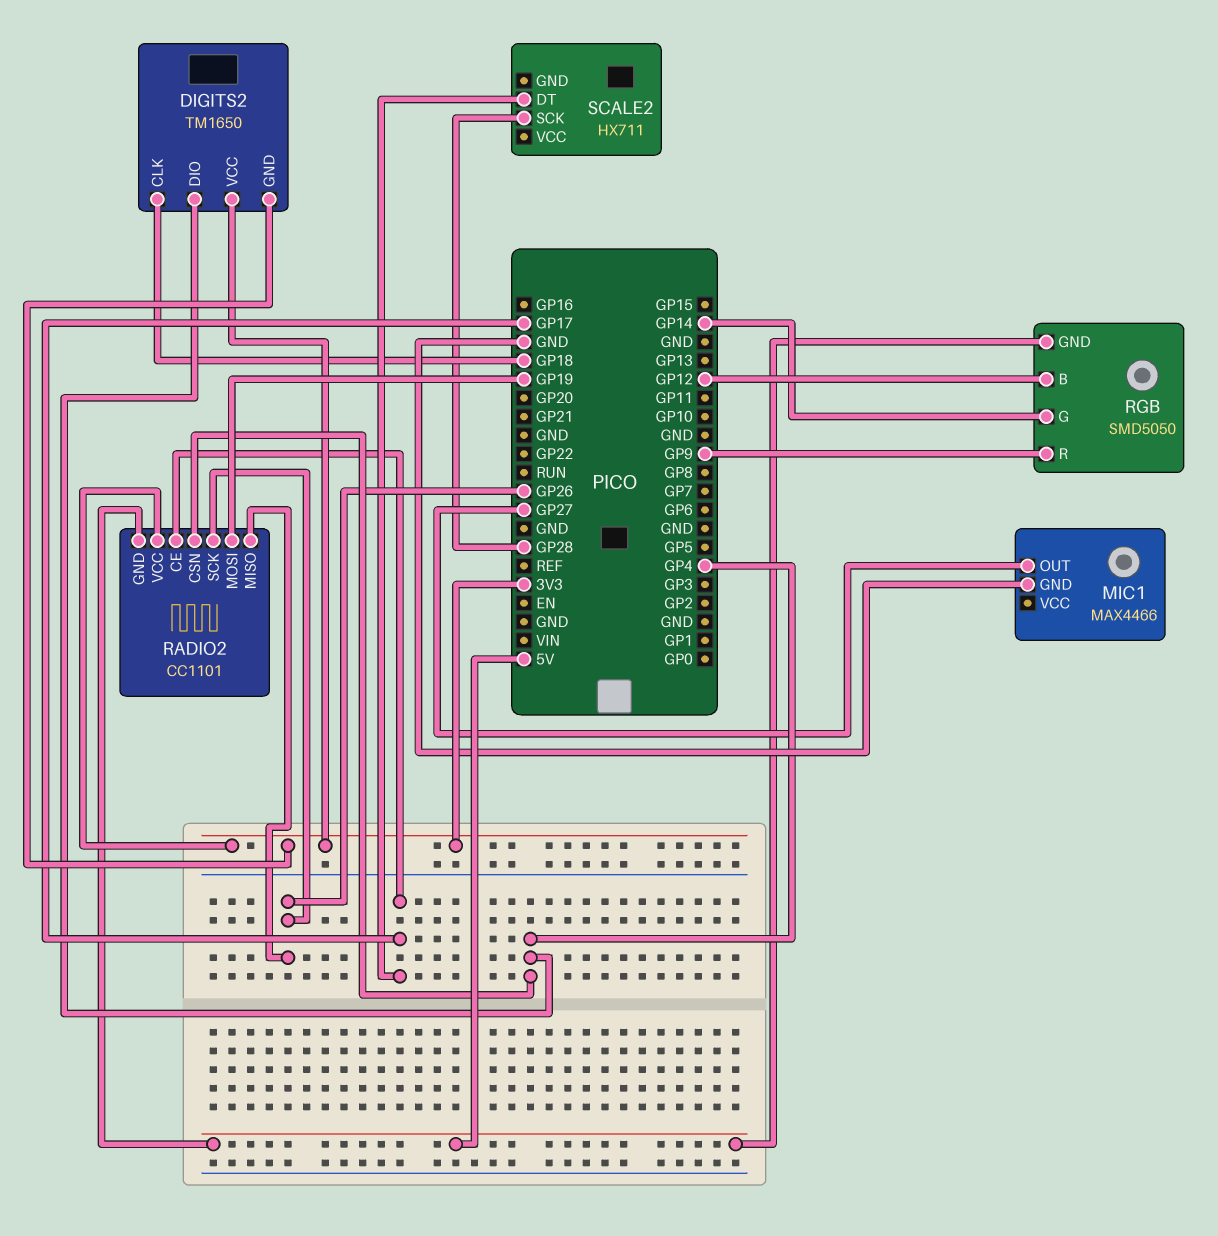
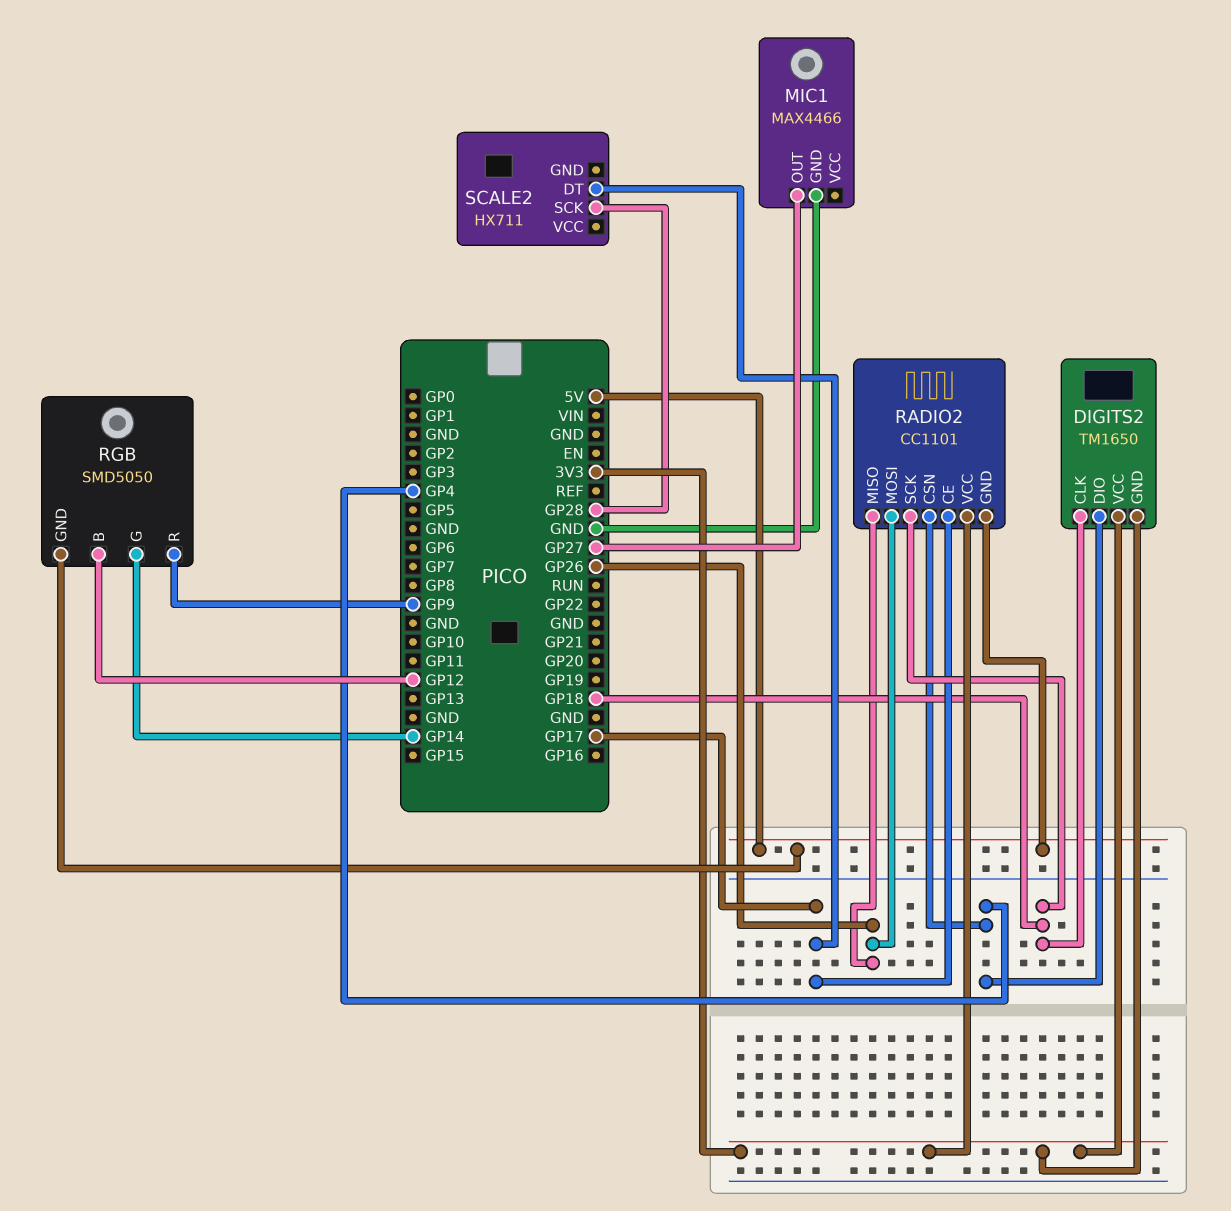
RADIO2 pin MOSI: GP19 -> GP26
RADIO2 pin SCK: GP26 -> GP18

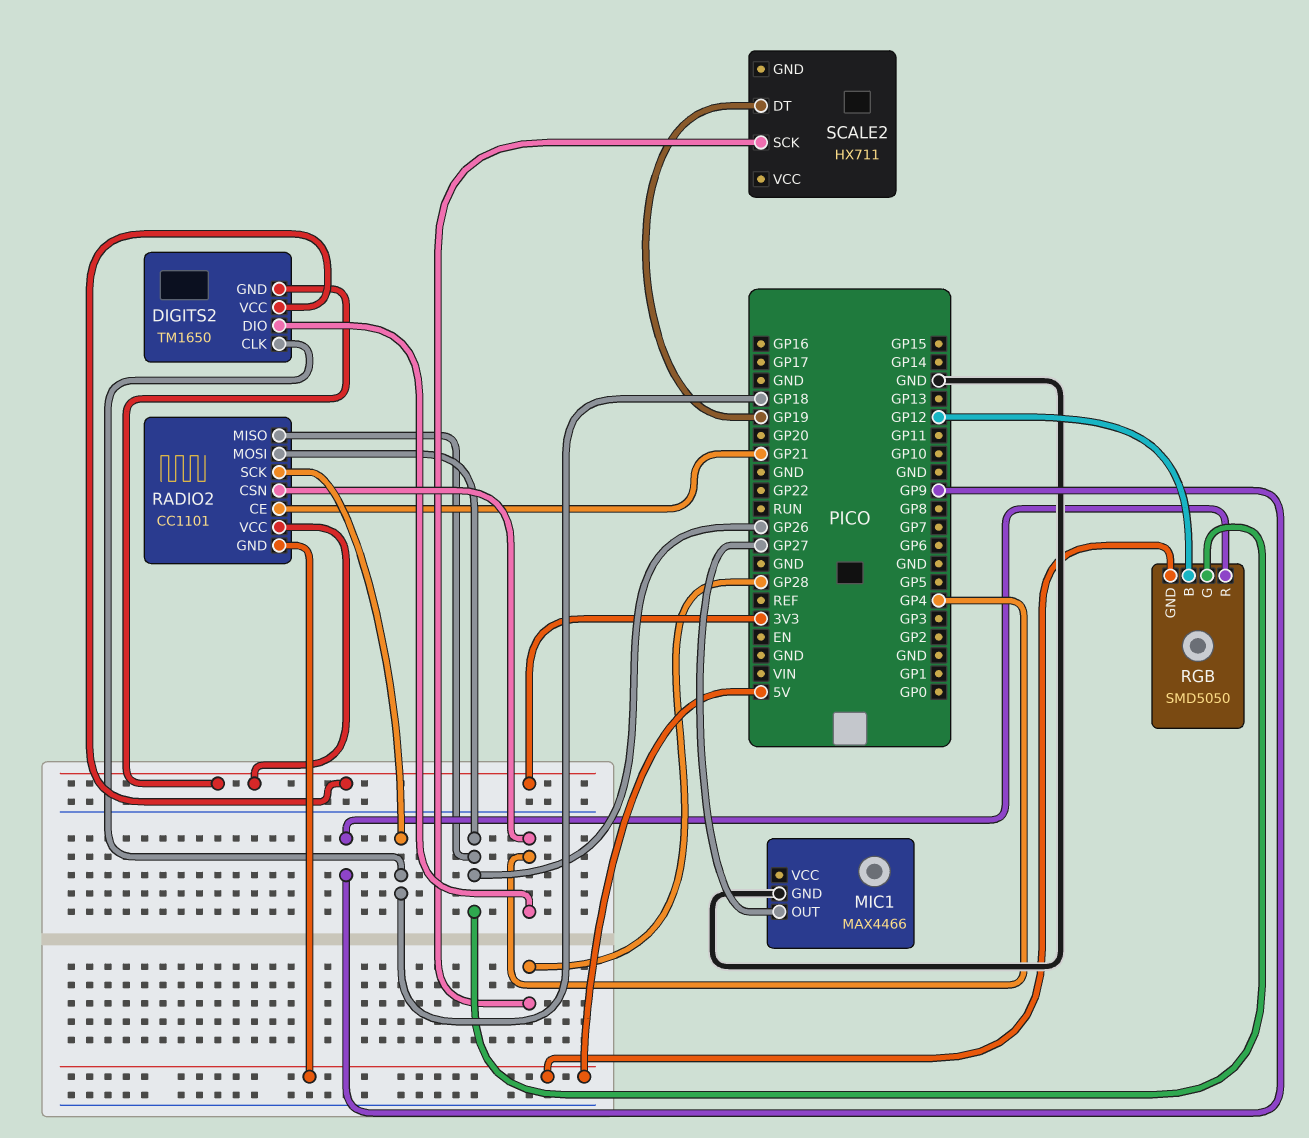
RADIO2 pin CE: GP17 -> GP21
RGB pin G: GP14 -> GP26
SCALE2 pin DT: GP17 -> GP19

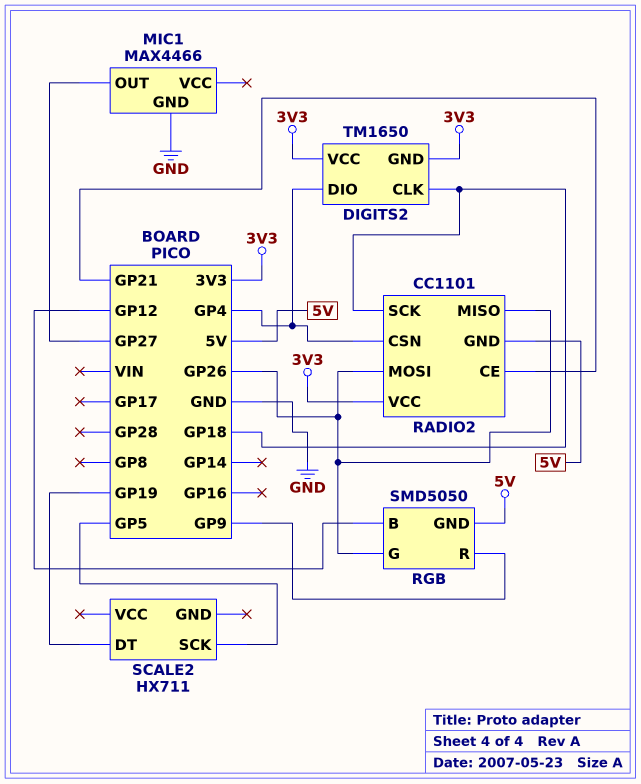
SCALE2 pin SCK: GP28 -> GP5

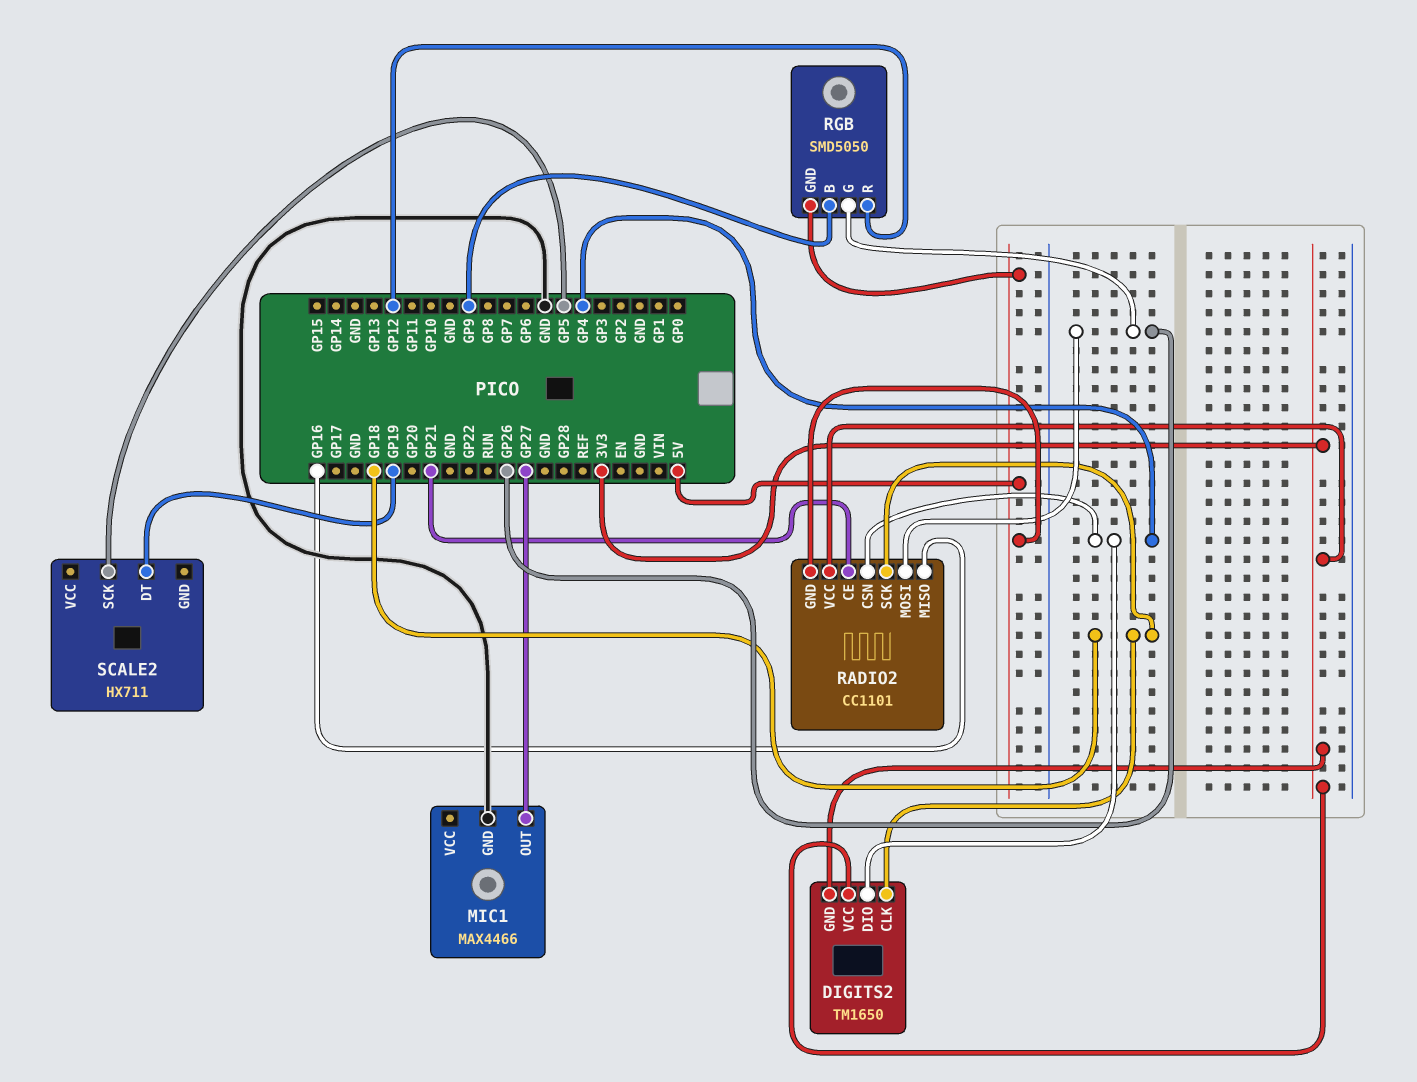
RADIO2 pin MISO: GP26 -> GP16
RGB pin B: GP12 -> GP9
RGB pin R: GP9 -> GP12

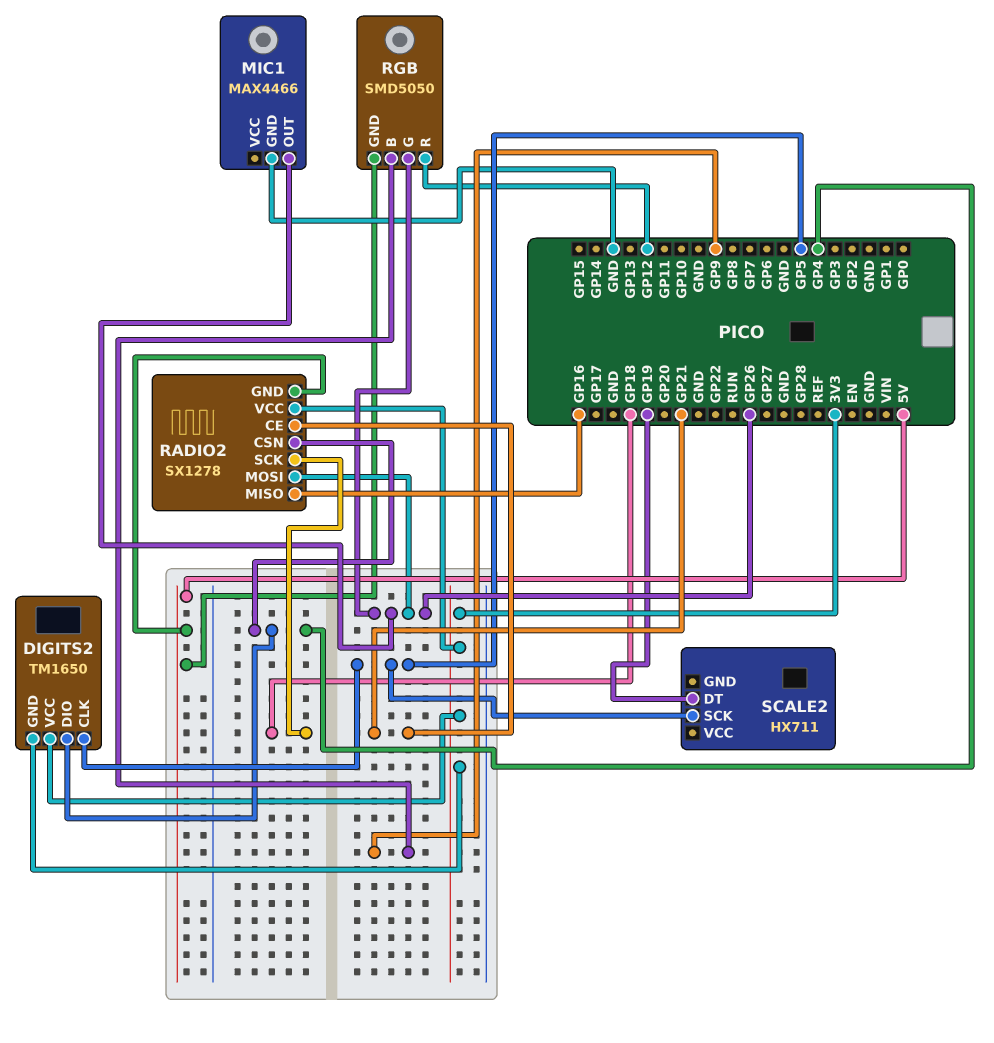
DIGITS2 pin CLK: GP18 -> GP5
MIC1 pin OUT: GP27 -> GP26
RADIO2: CC1101 -> SX1278

